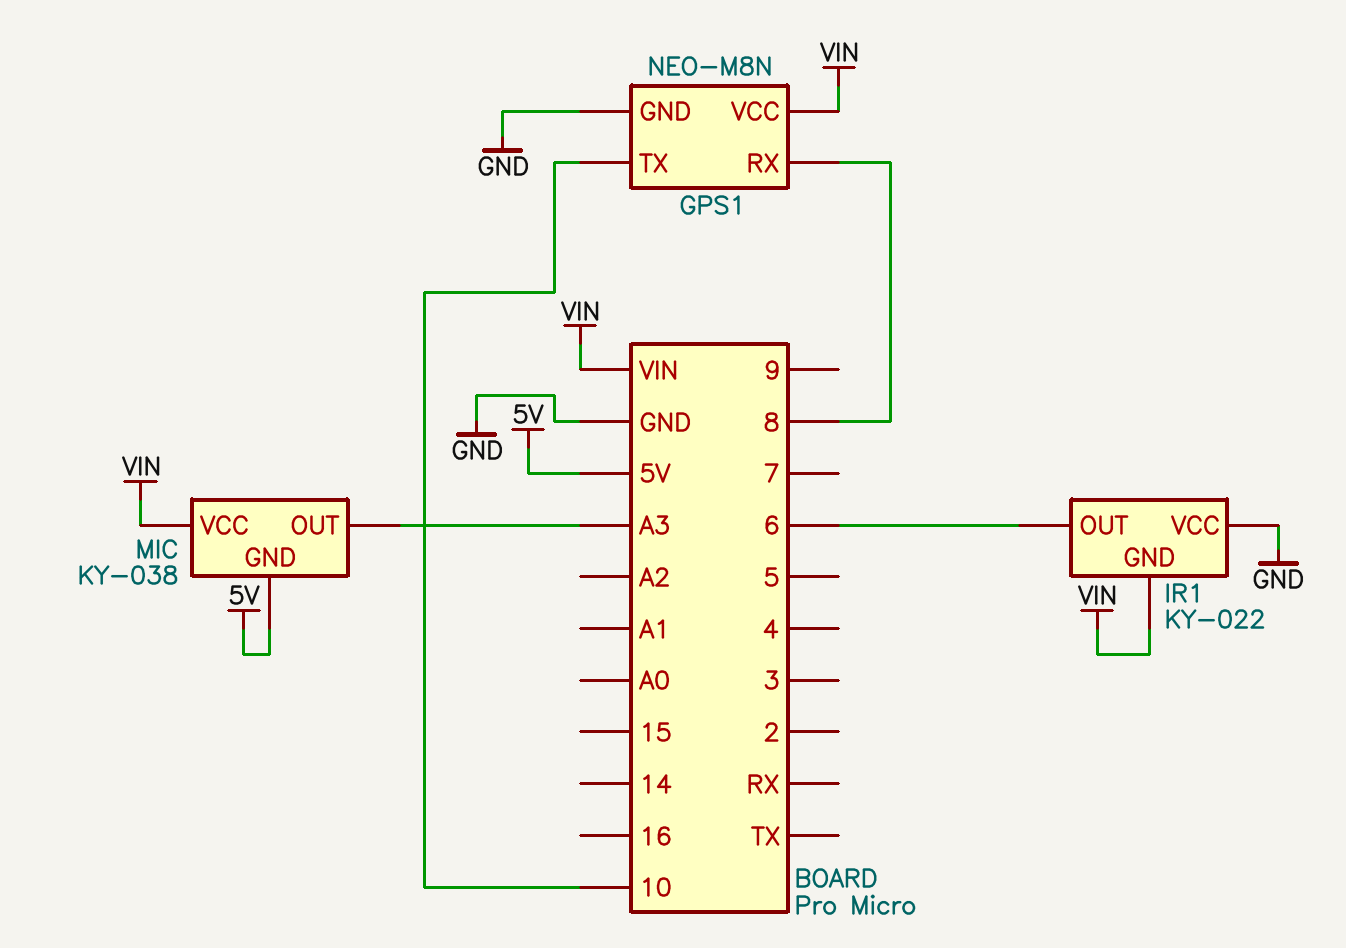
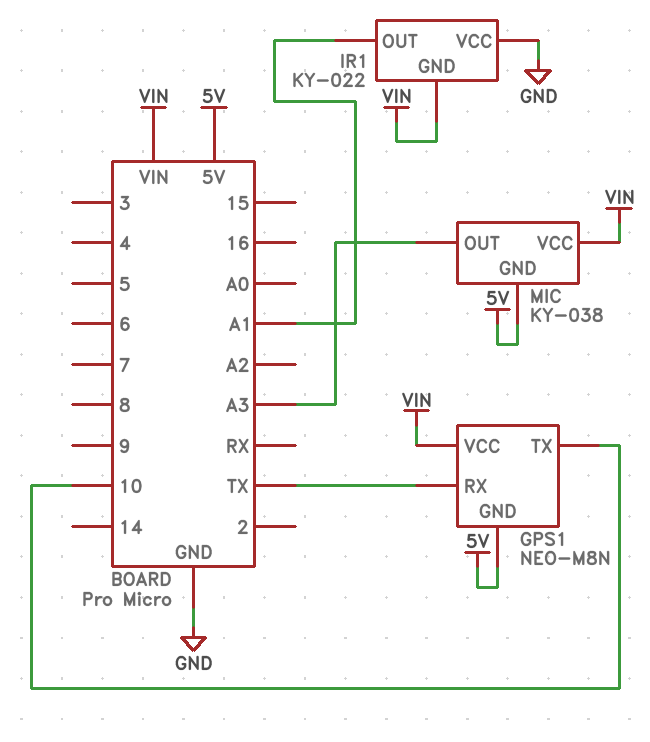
GPS1 pin GND: GND -> 5V
GPS1 pin RX: 8 -> TX
IR1 pin OUT: 6 -> A1

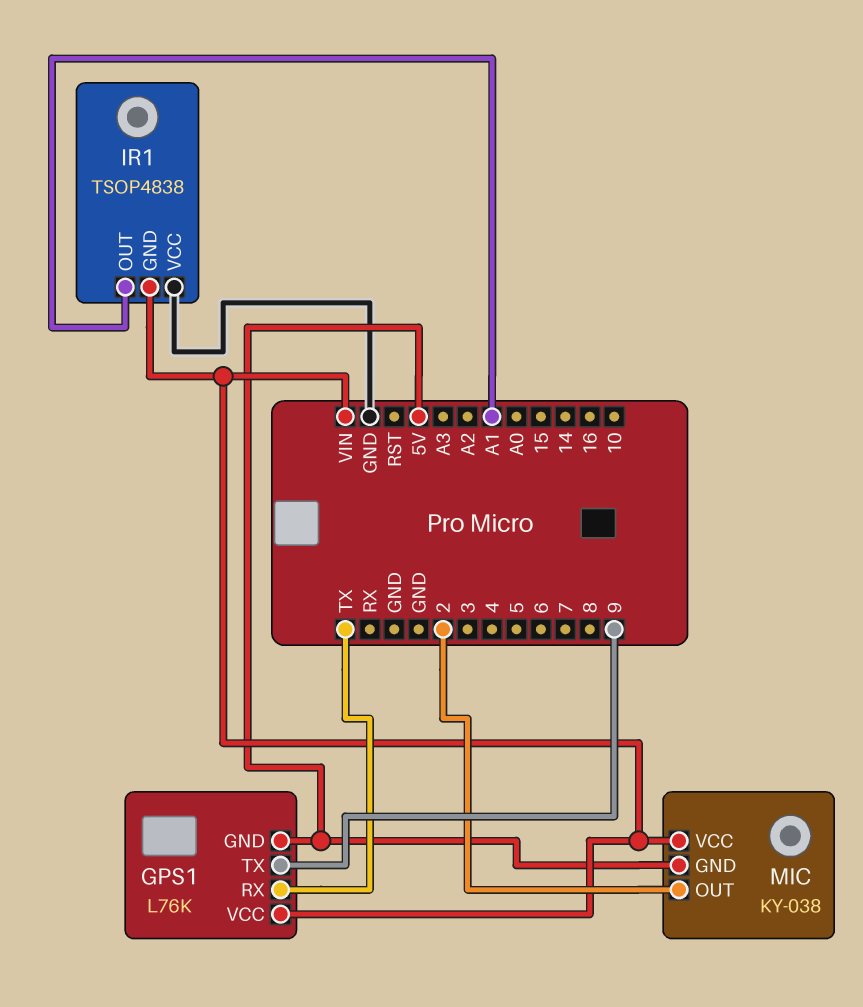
GPS1: NEO-M8N -> L76K
GPS1 pin TX: 10 -> 9
IR1: KY-022 -> TSOP4838
MIC pin OUT: A3 -> 2

